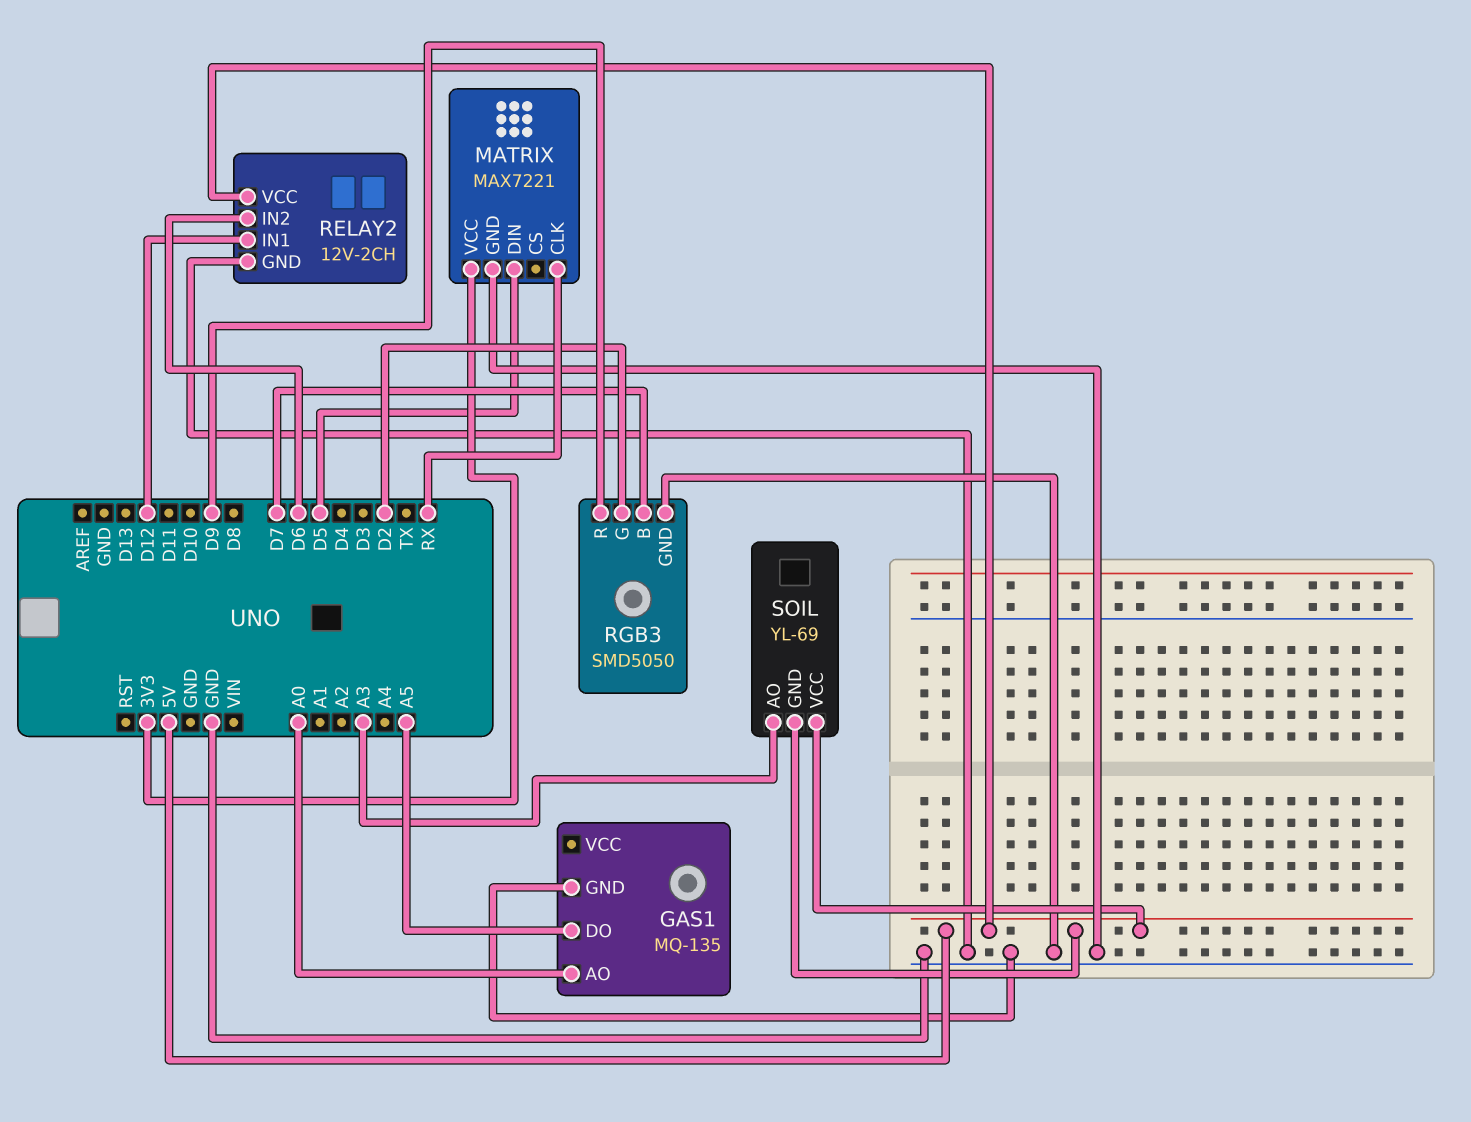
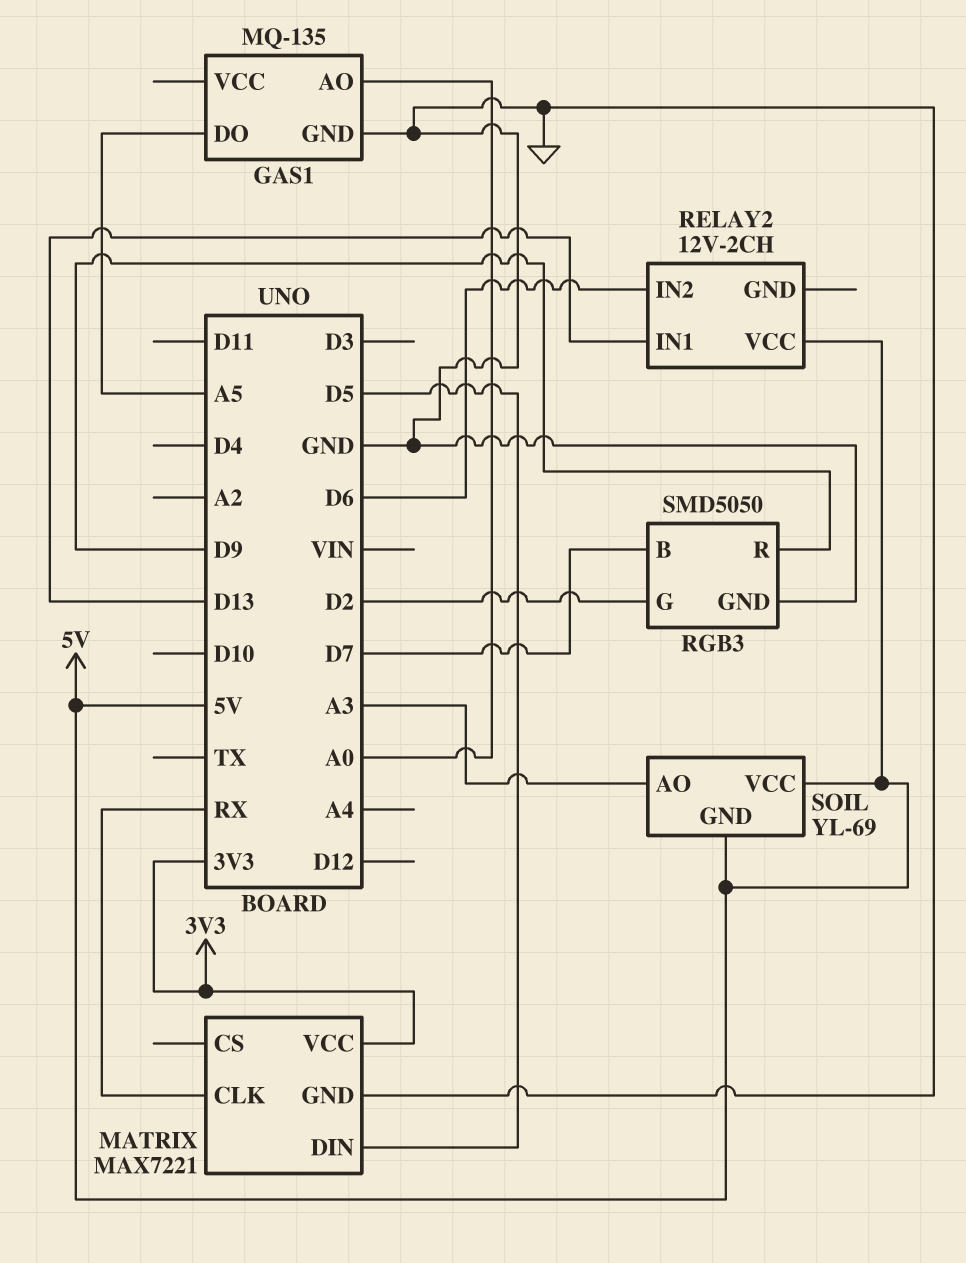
RELAY2 pin GND: GND -> none
RELAY2 pin IN1: D12 -> D13

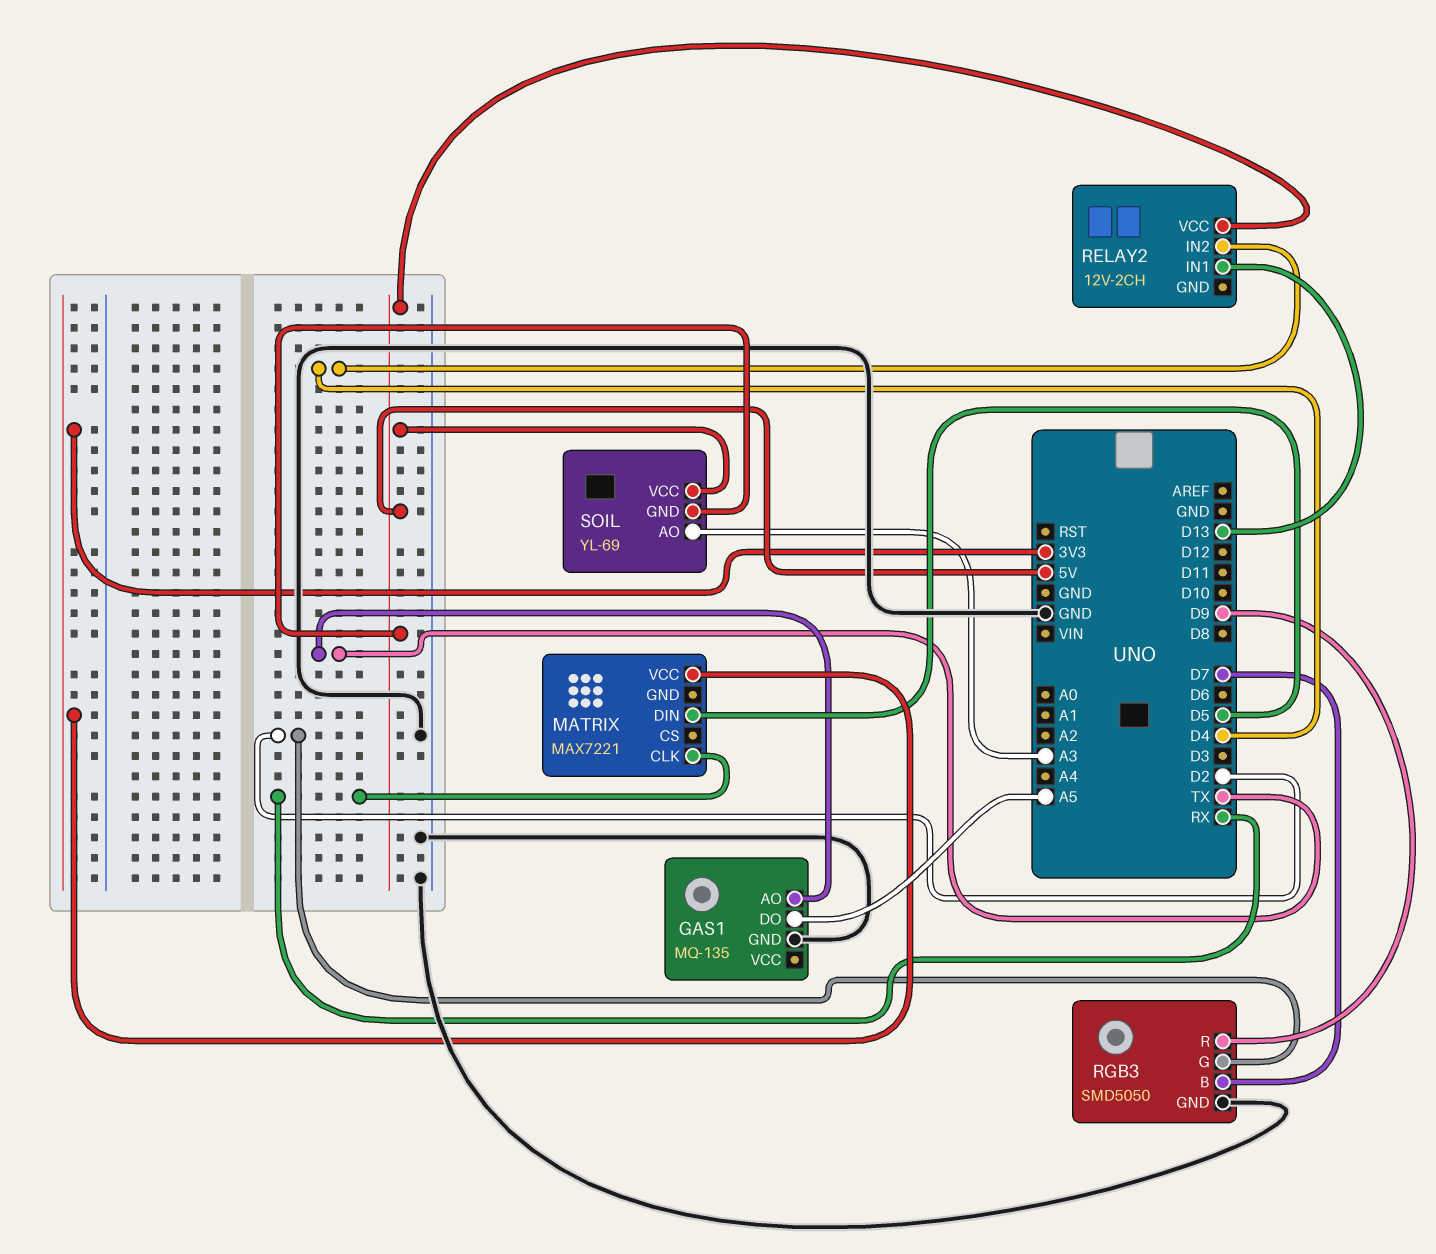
GAS1 pin AO: A0 -> TX
MATRIX pin GND: GND -> none
RELAY2 pin IN2: D6 -> D4

